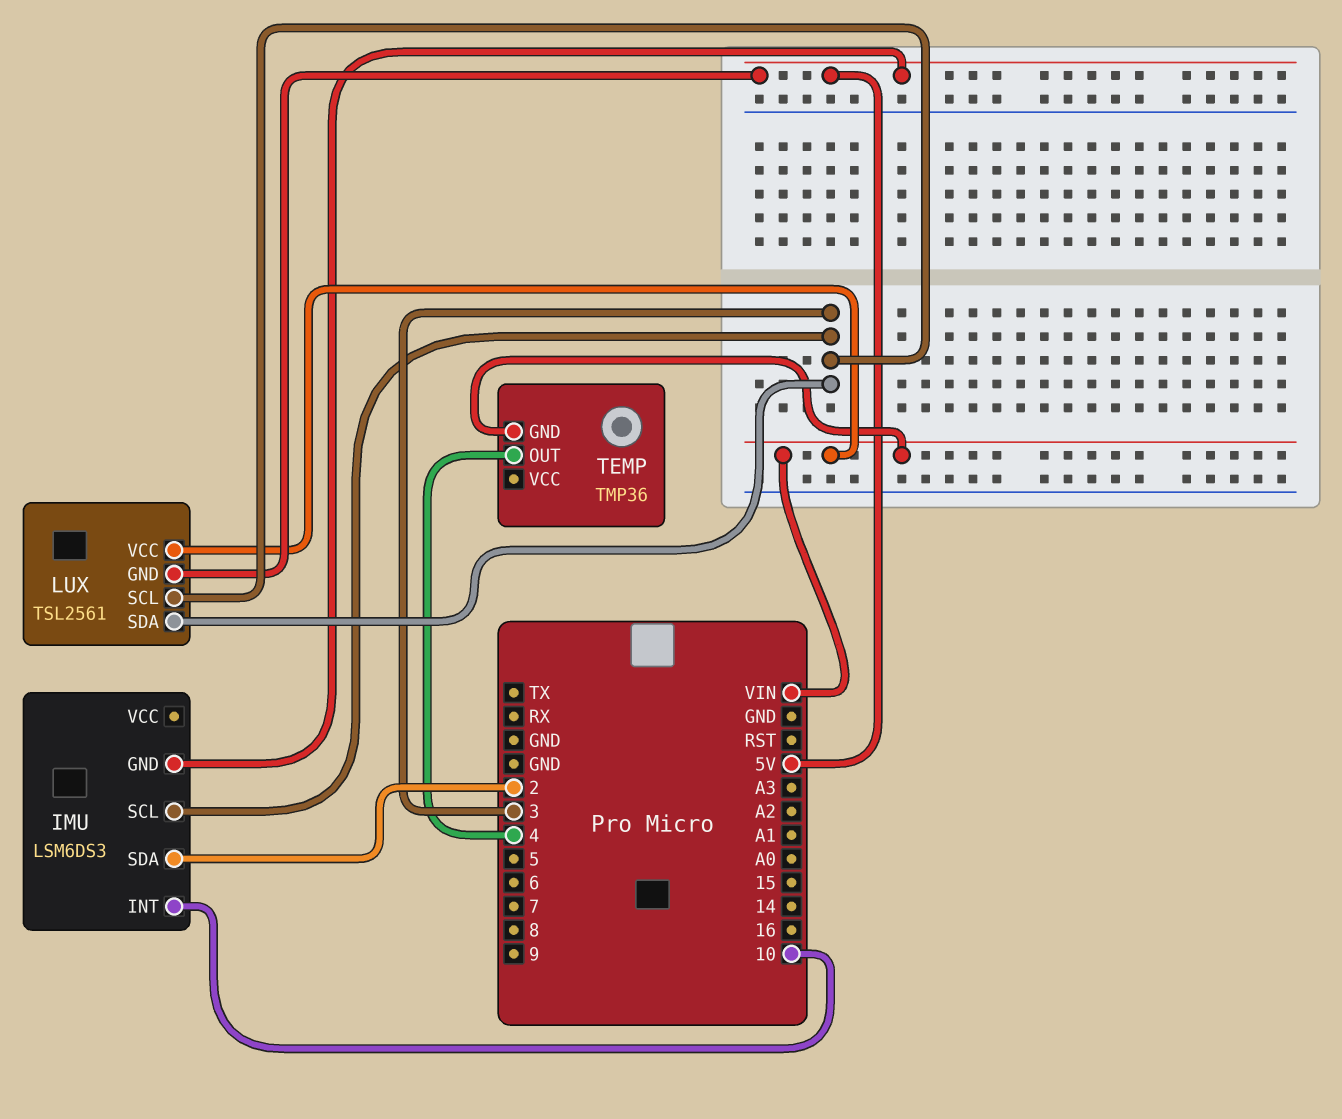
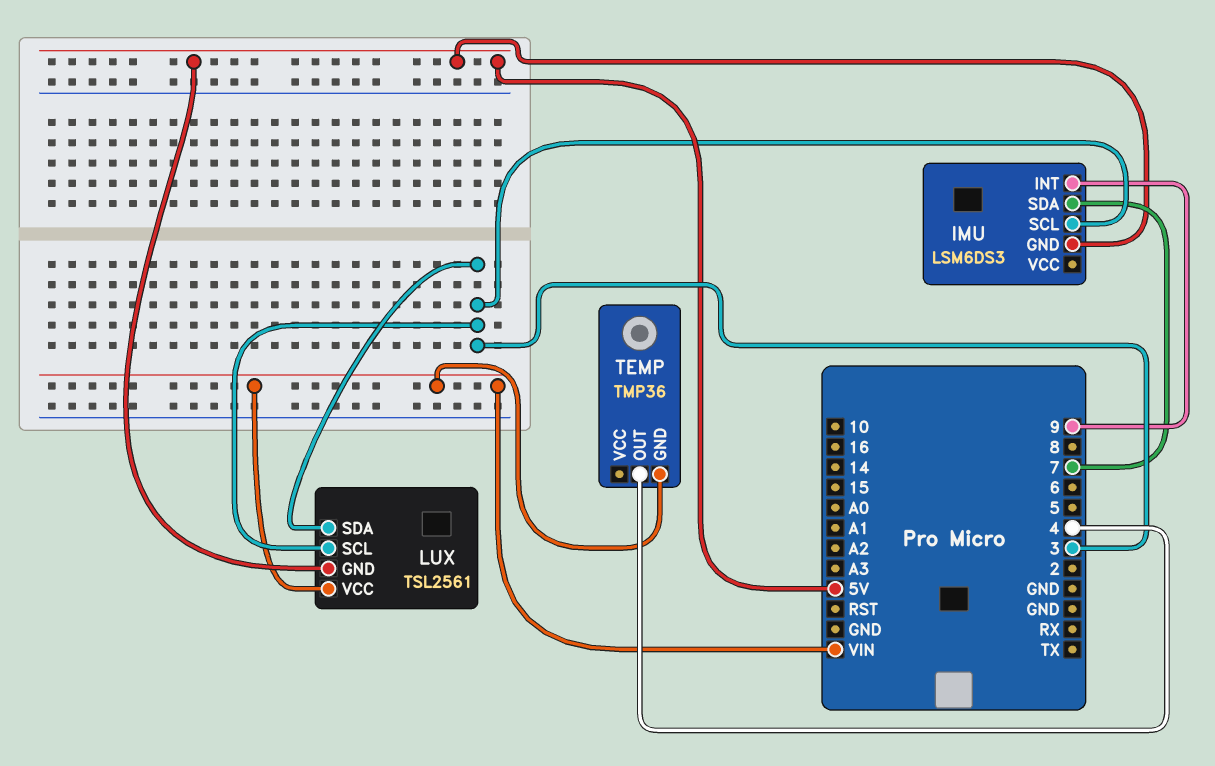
IMU pin INT: 10 -> 9
IMU pin SDA: 2 -> 7

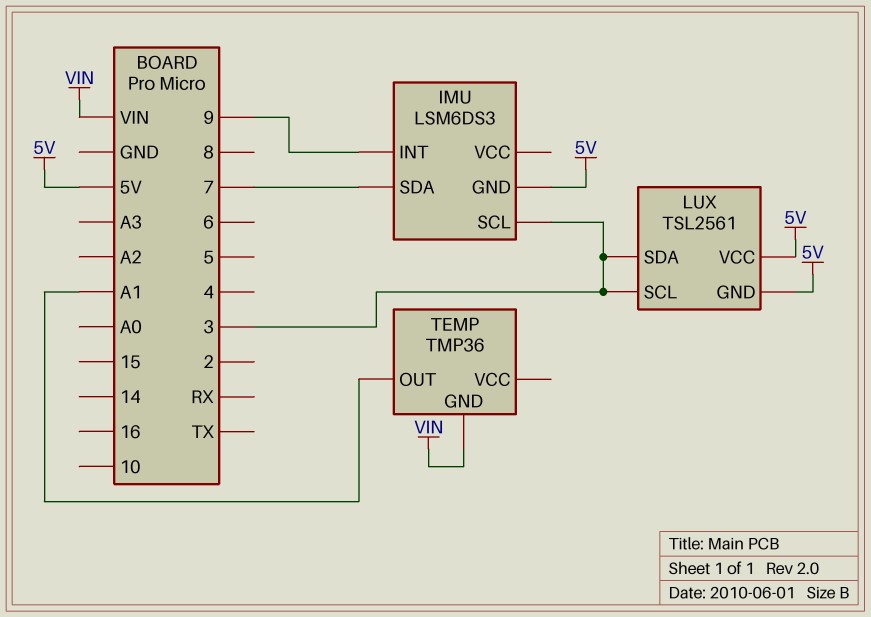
LUX pin VCC: VIN -> 5V
TEMP pin OUT: 4 -> A1

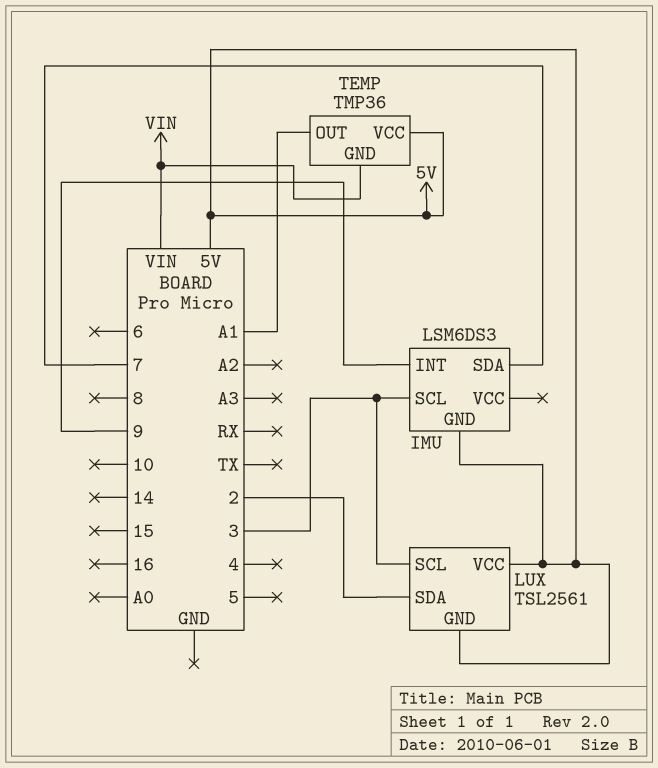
LUX pin SDA: 3 -> 2
TEMP pin VCC: none -> 5V

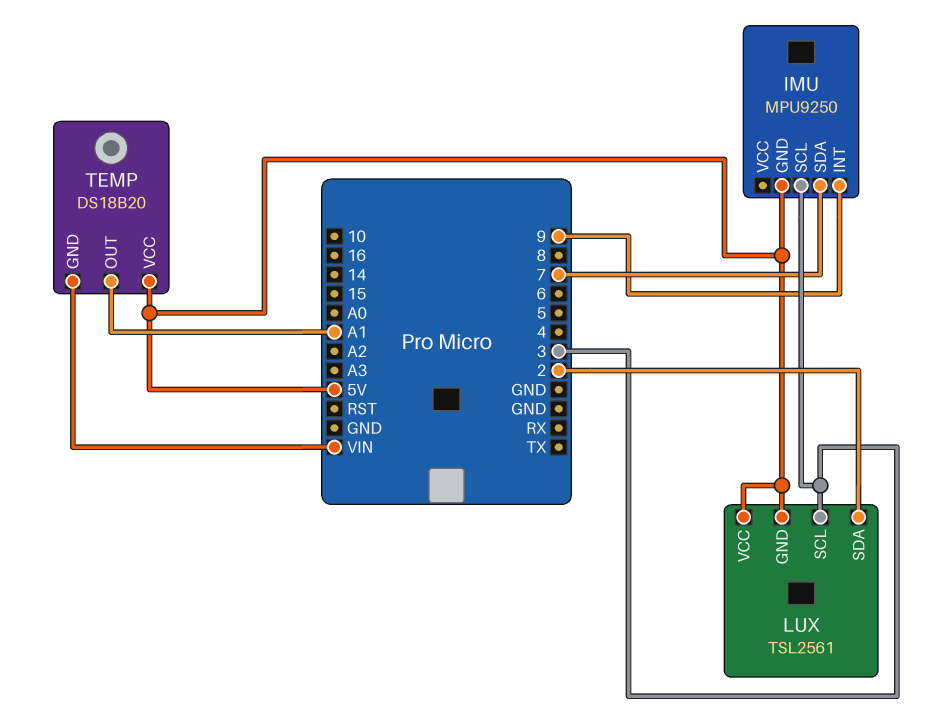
IMU: LSM6DS3 -> MPU9250
TEMP: TMP36 -> DS18B20

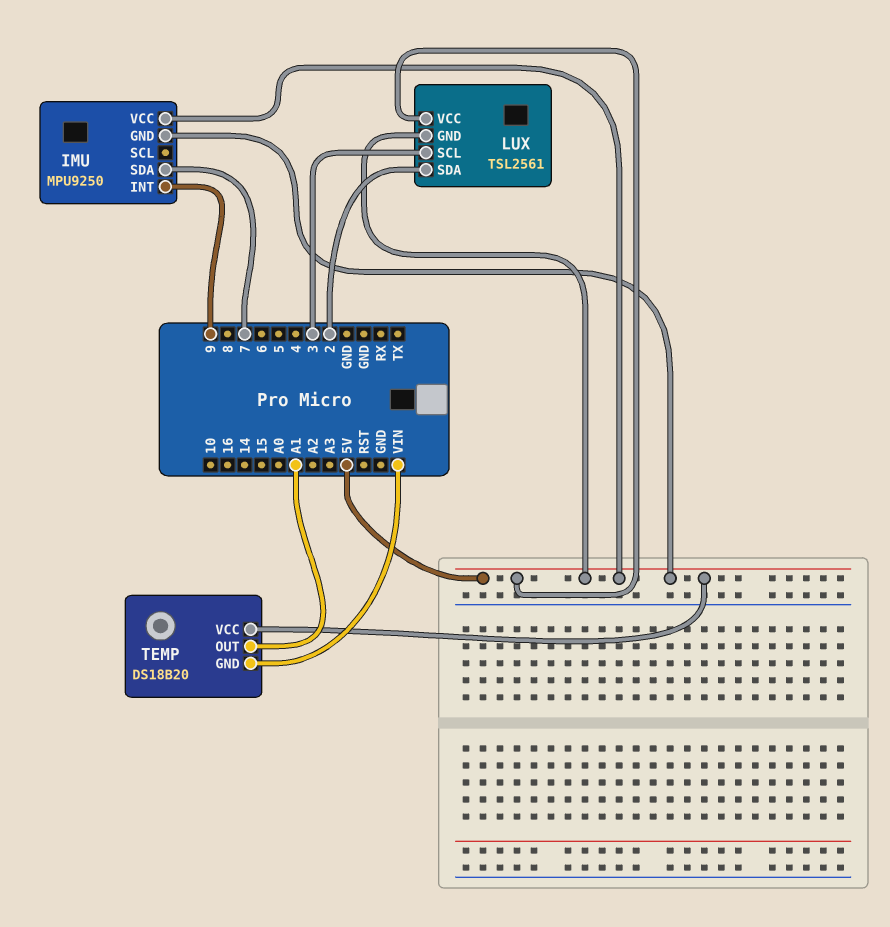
IMU pin SCL: 3 -> none
IMU pin VCC: none -> 5V

